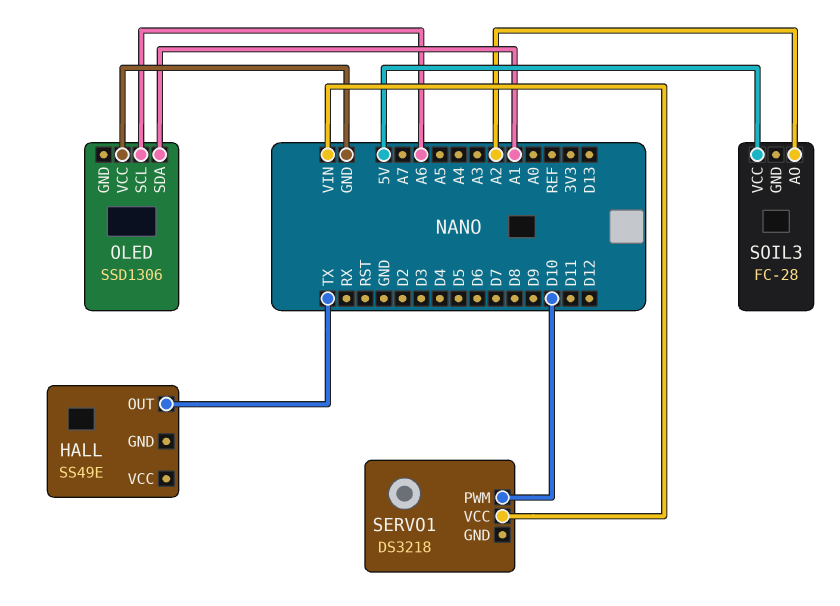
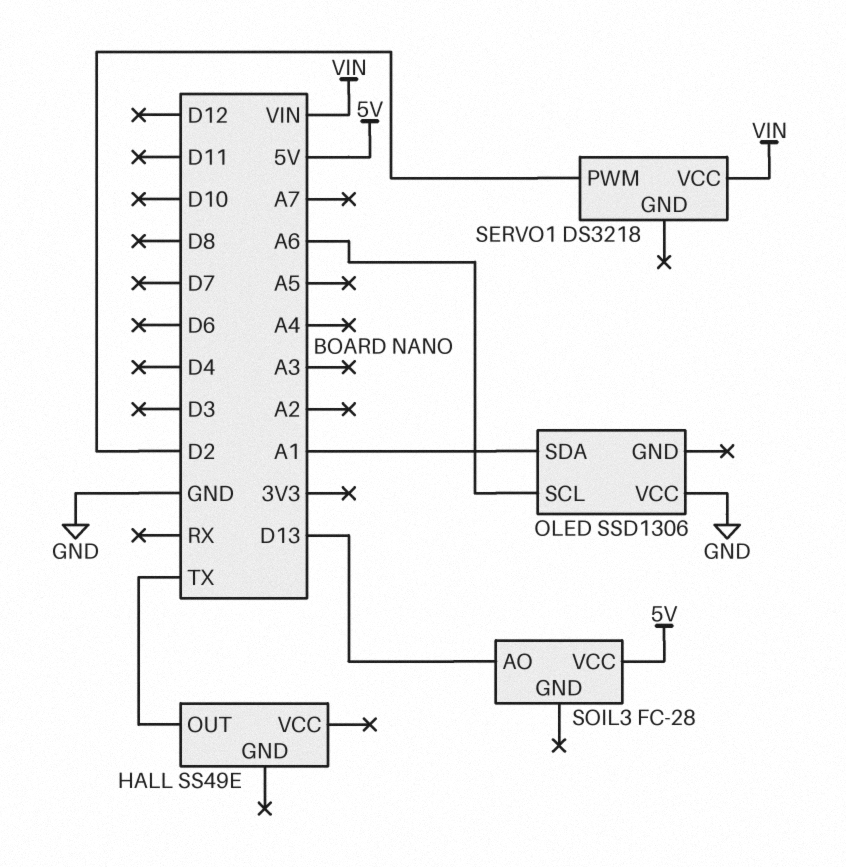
SERVO1 pin PWM: D10 -> D2
SOIL3 pin AO: A2 -> D13

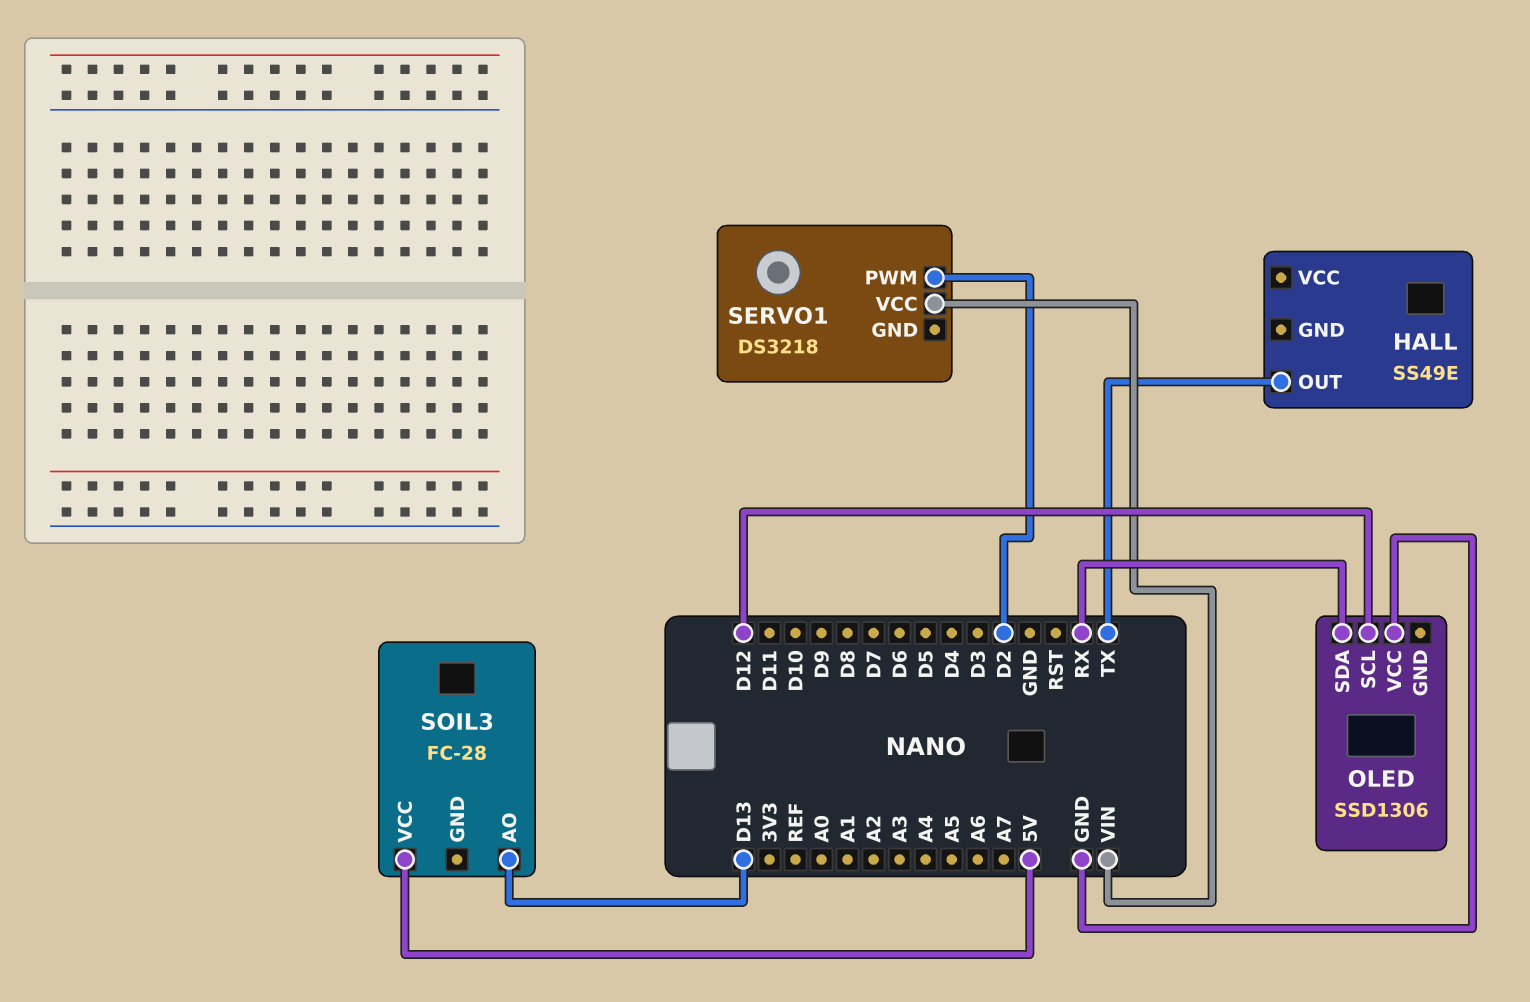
OLED pin SCL: A6 -> D12
OLED pin SDA: A1 -> RX

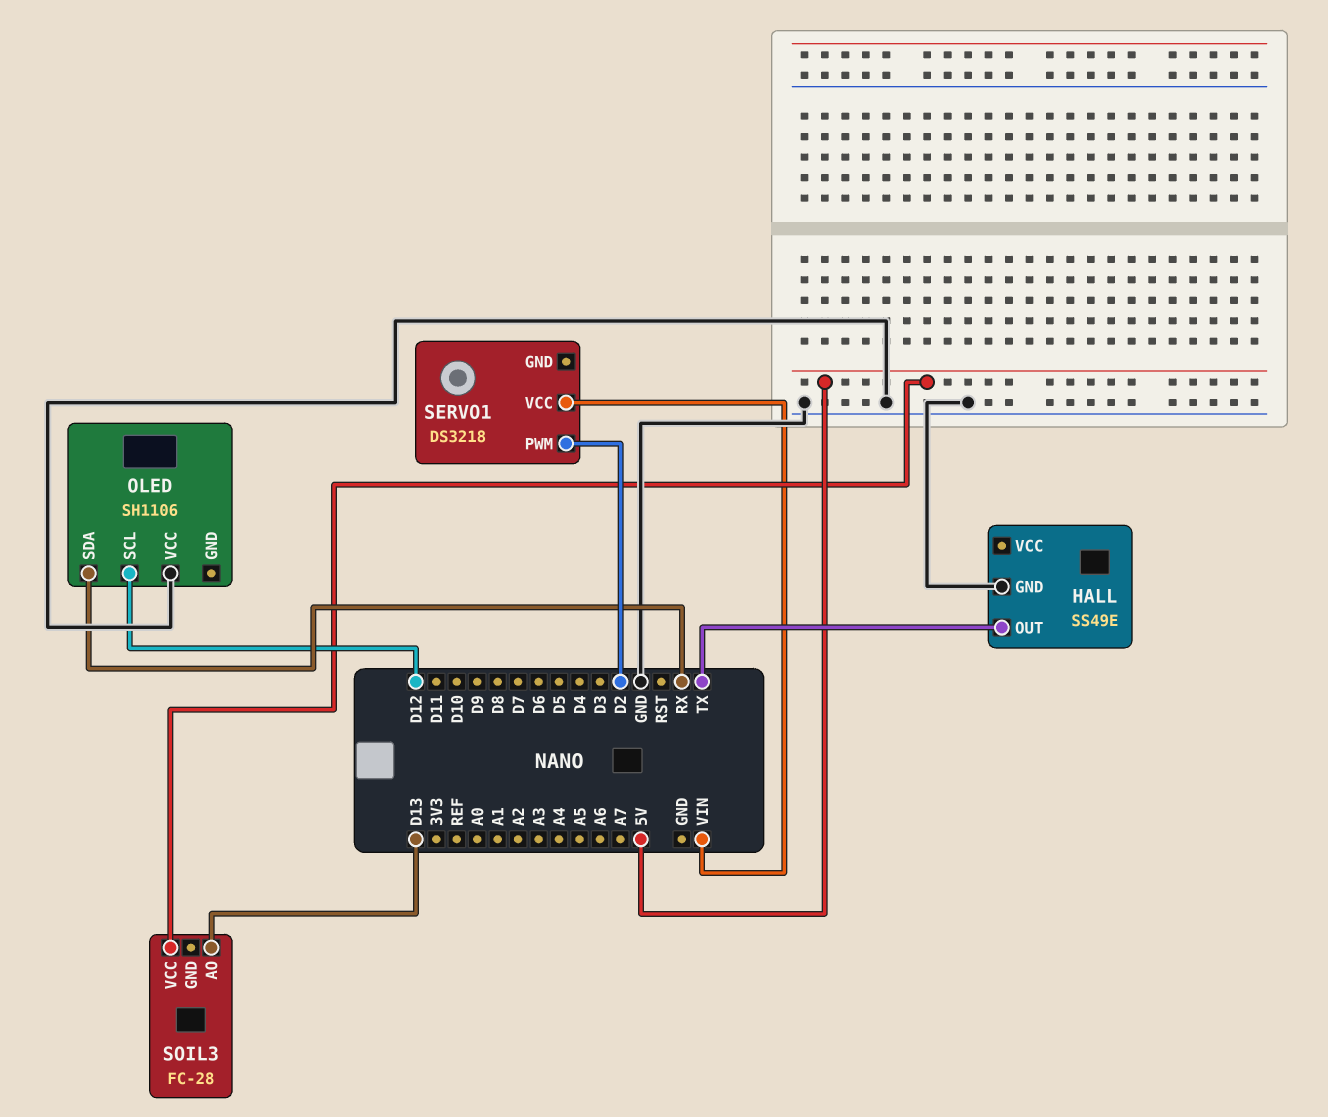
HALL pin GND: none -> GND
OLED: SSD1306 -> SH1106

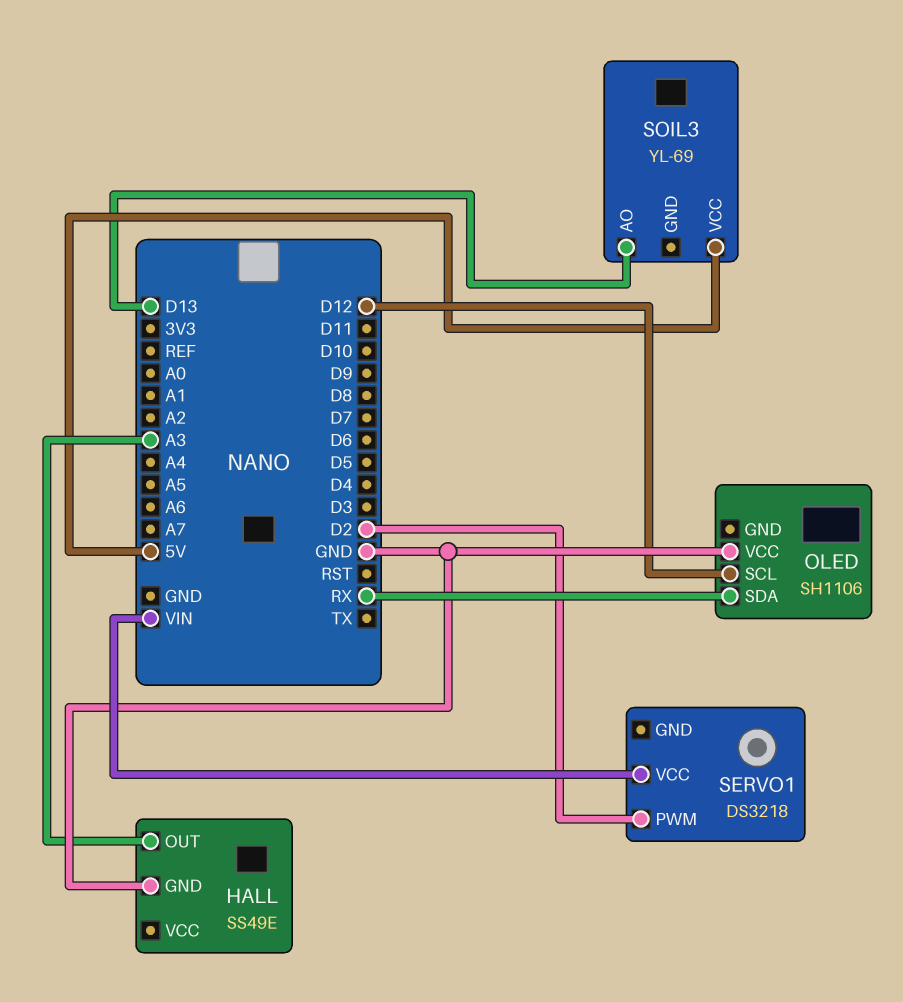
HALL pin OUT: TX -> A3
SOIL3: FC-28 -> YL-69

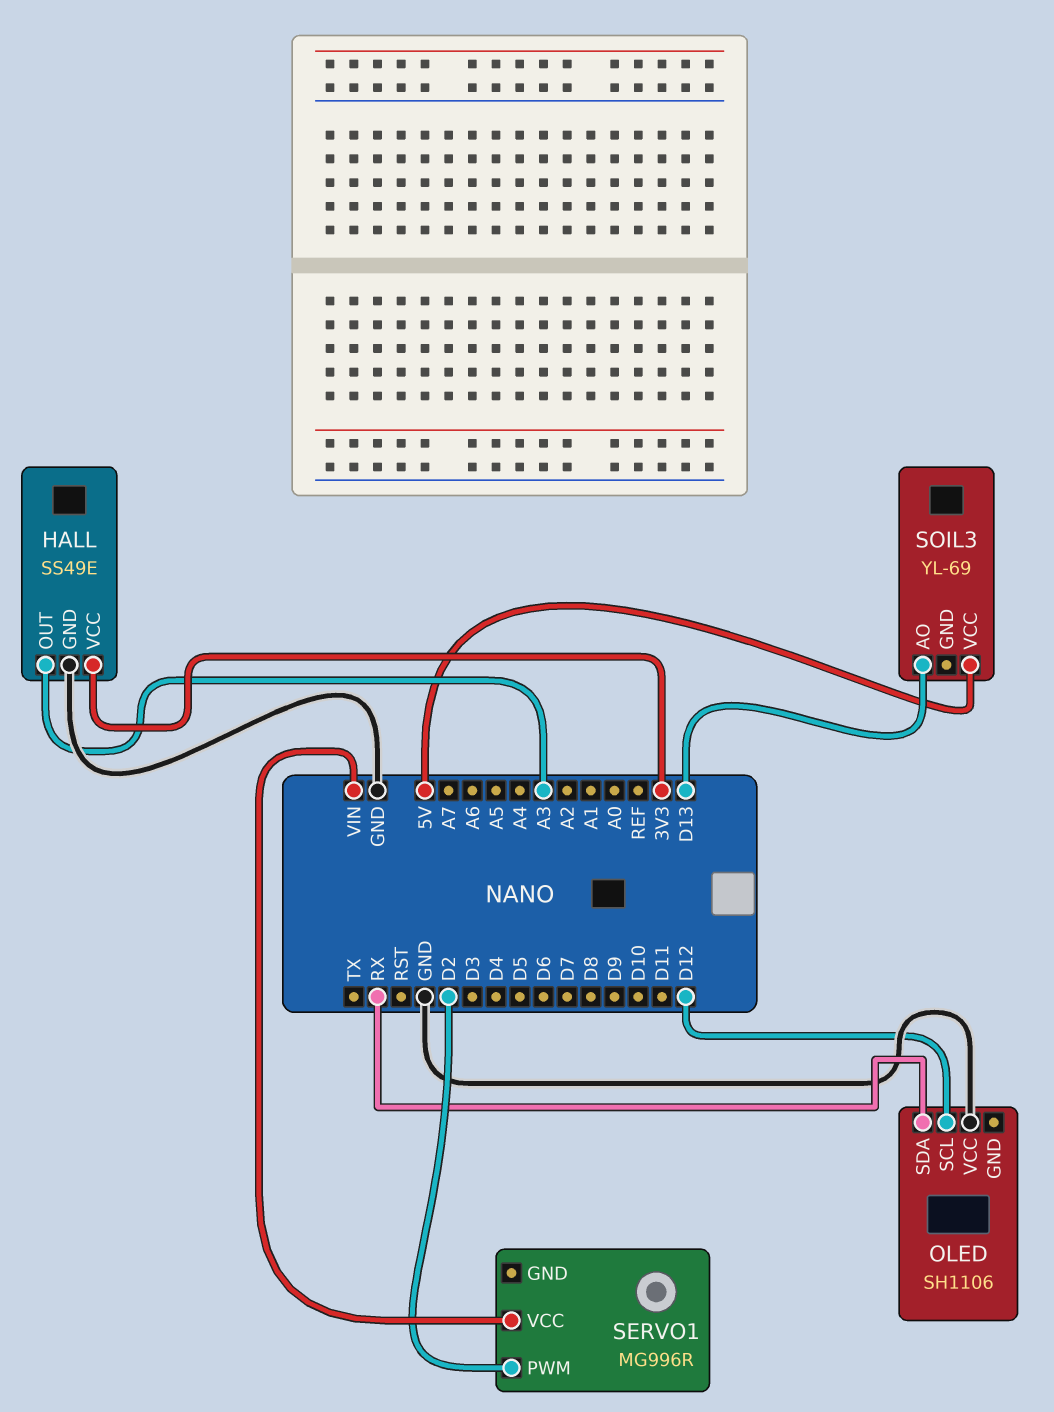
HALL pin VCC: none -> 3V3
SERVO1: DS3218 -> MG996R

